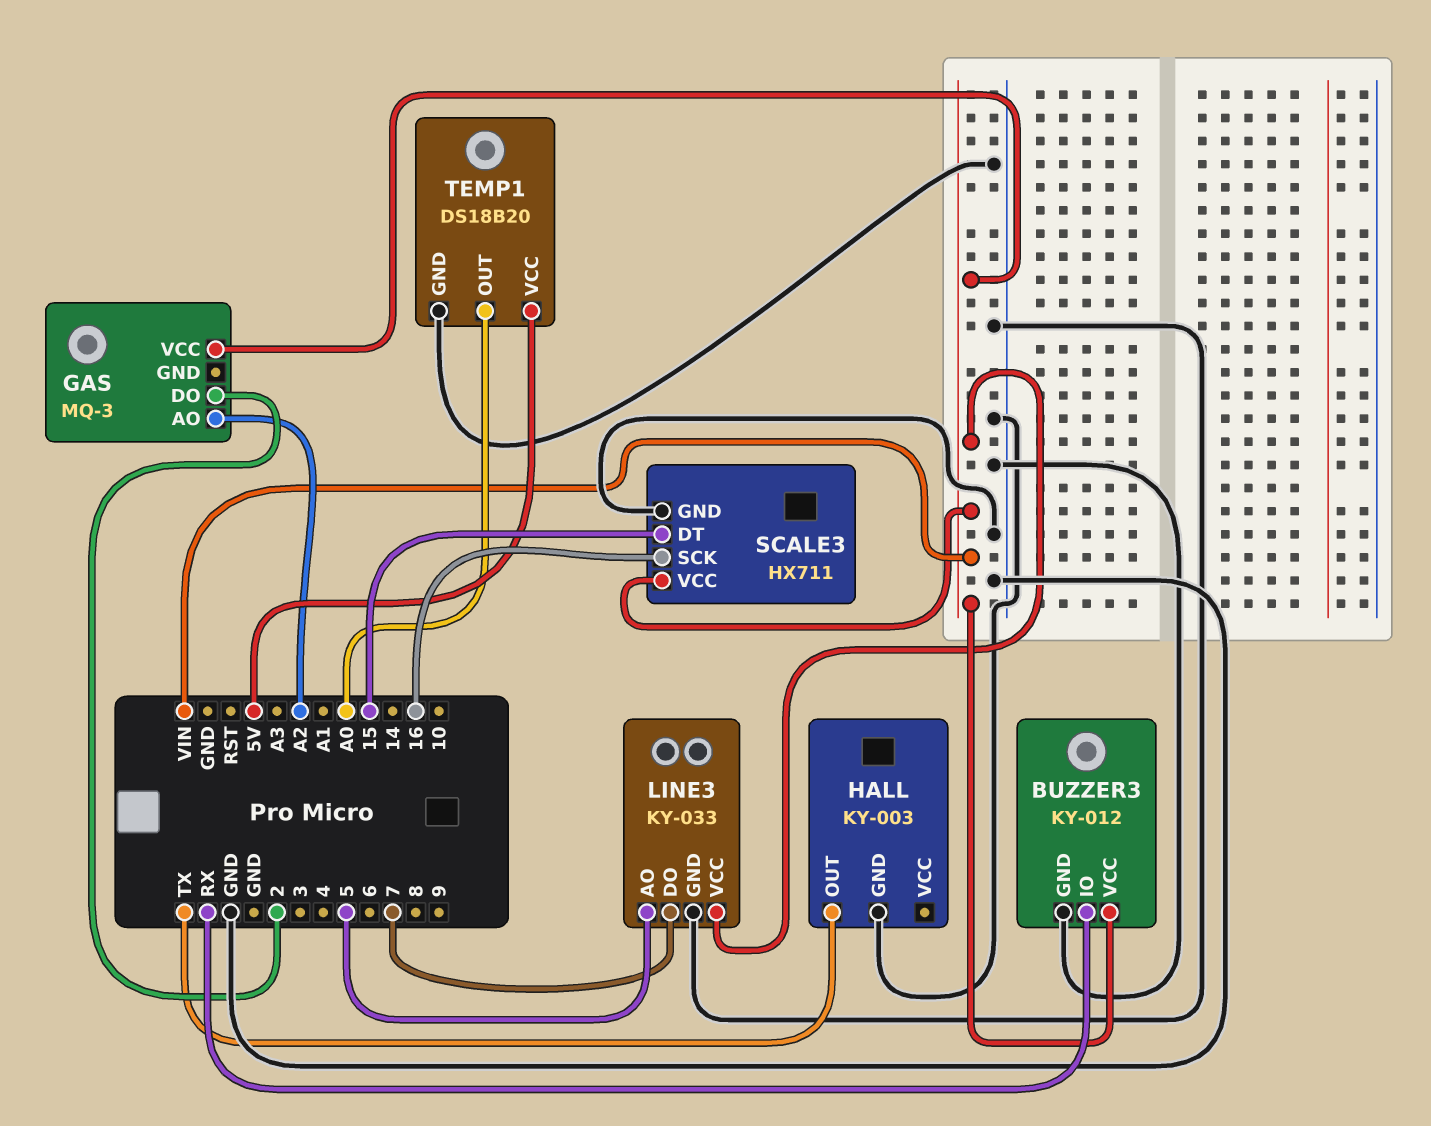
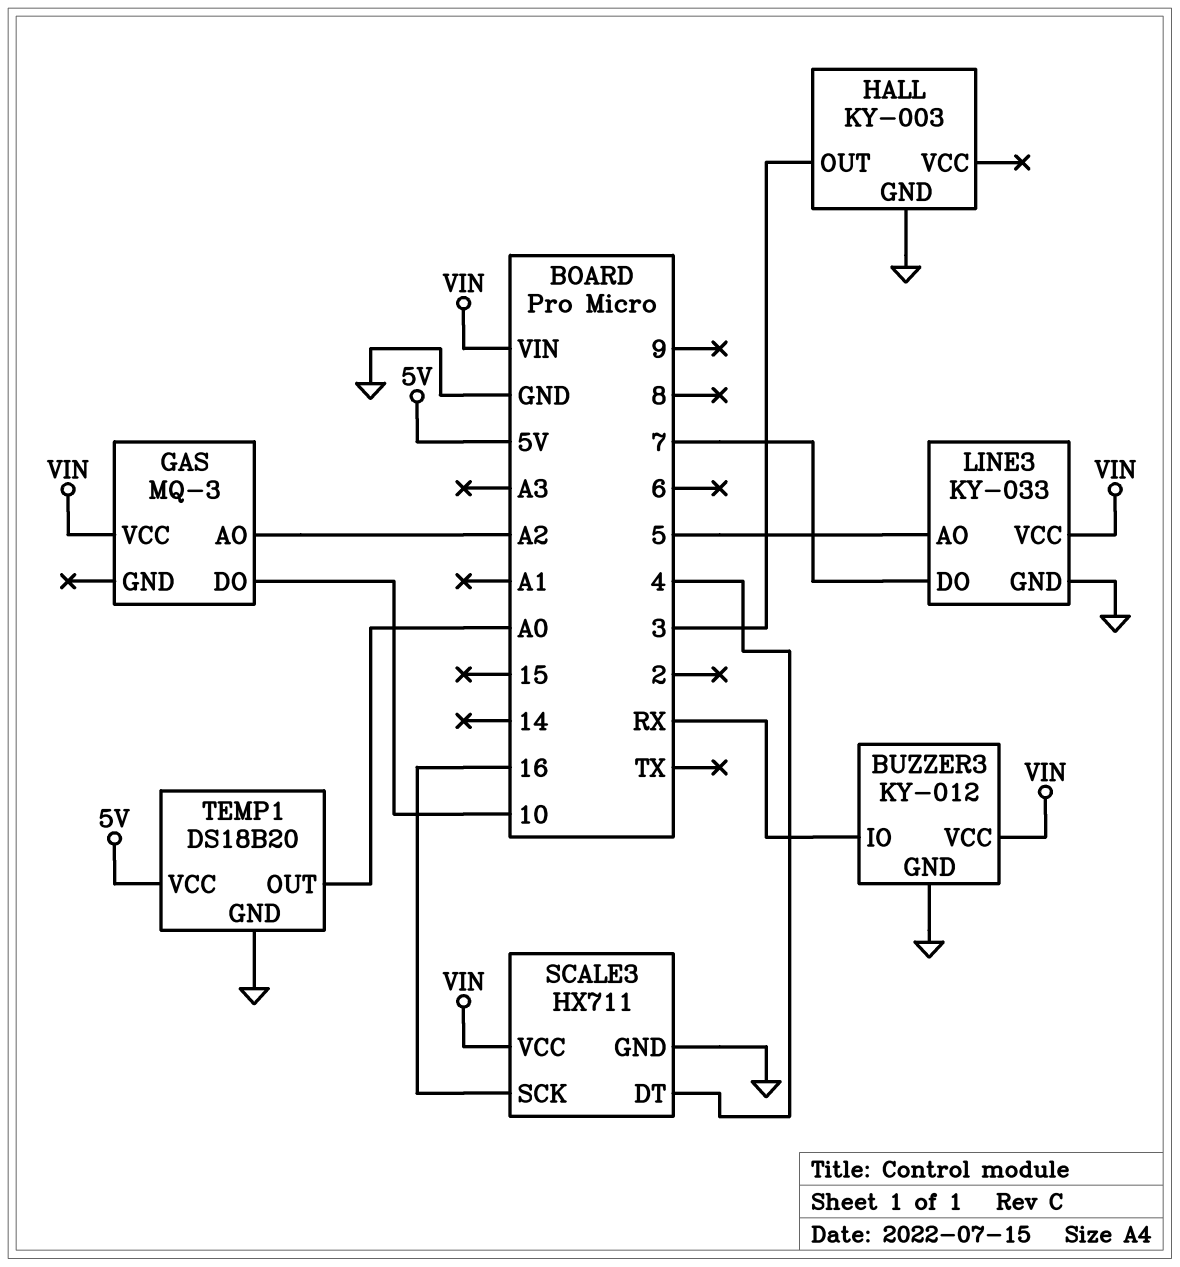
GAS pin DO: 2 -> 10
HALL pin OUT: TX -> 3
SCALE3 pin DT: 15 -> 4

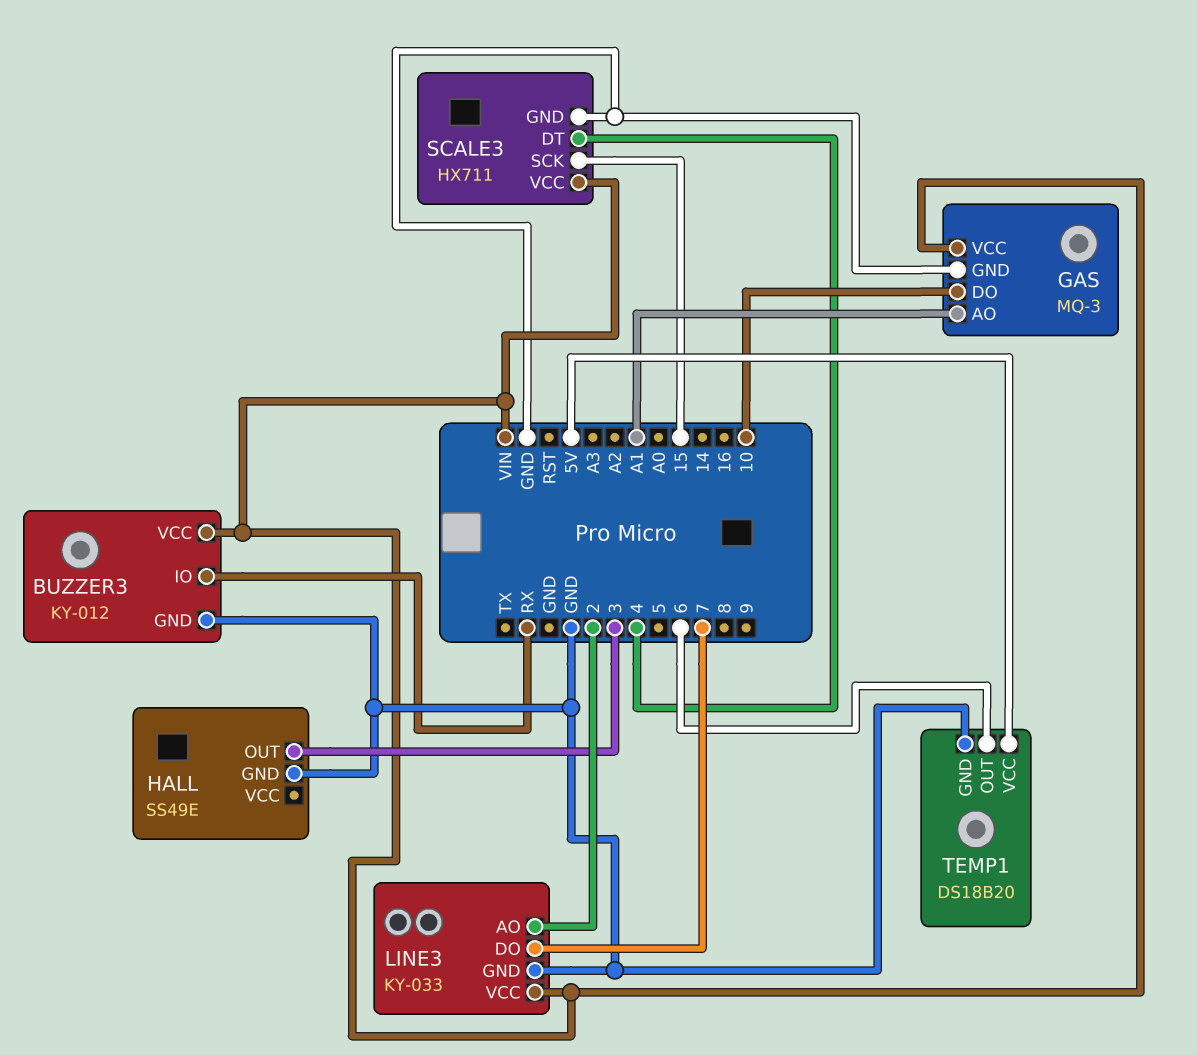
GAS pin AO: A2 -> A1
GAS pin GND: none -> GND
HALL: KY-003 -> SS49E
LINE3 pin AO: 5 -> 2
SCALE3 pin SCK: 16 -> 15
TEMP1 pin OUT: A0 -> 6

